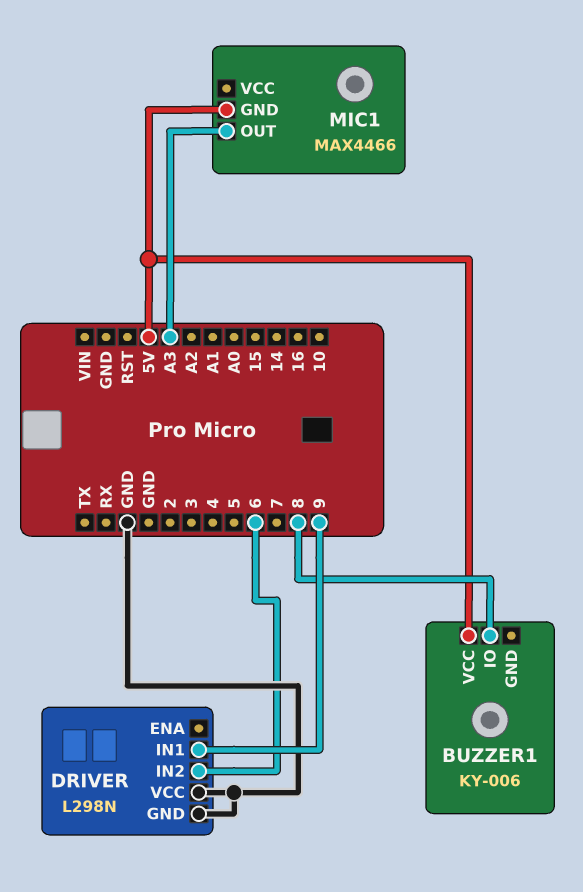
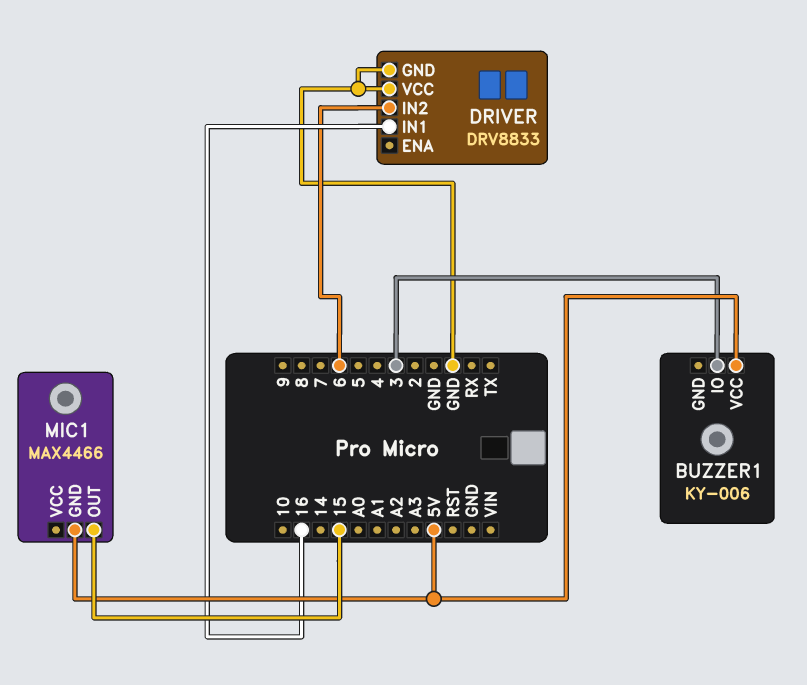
BUZZER1 pin IO: 8 -> 3
DRIVER: L298N -> DRV8833
DRIVER pin IN1: 9 -> 16
MIC1 pin OUT: A3 -> 15

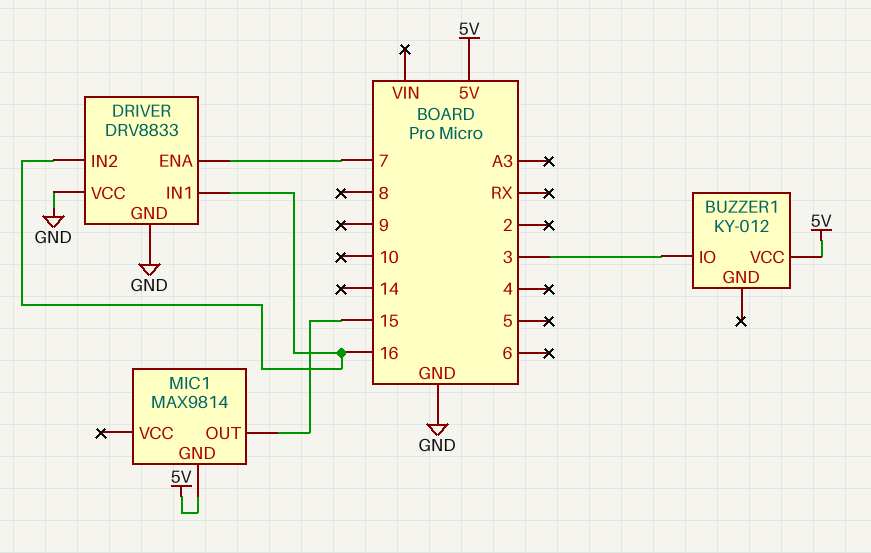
BUZZER1: KY-006 -> KY-012
DRIVER pin ENA: none -> 7
DRIVER pin IN2: 6 -> 16
MIC1: MAX4466 -> MAX9814

